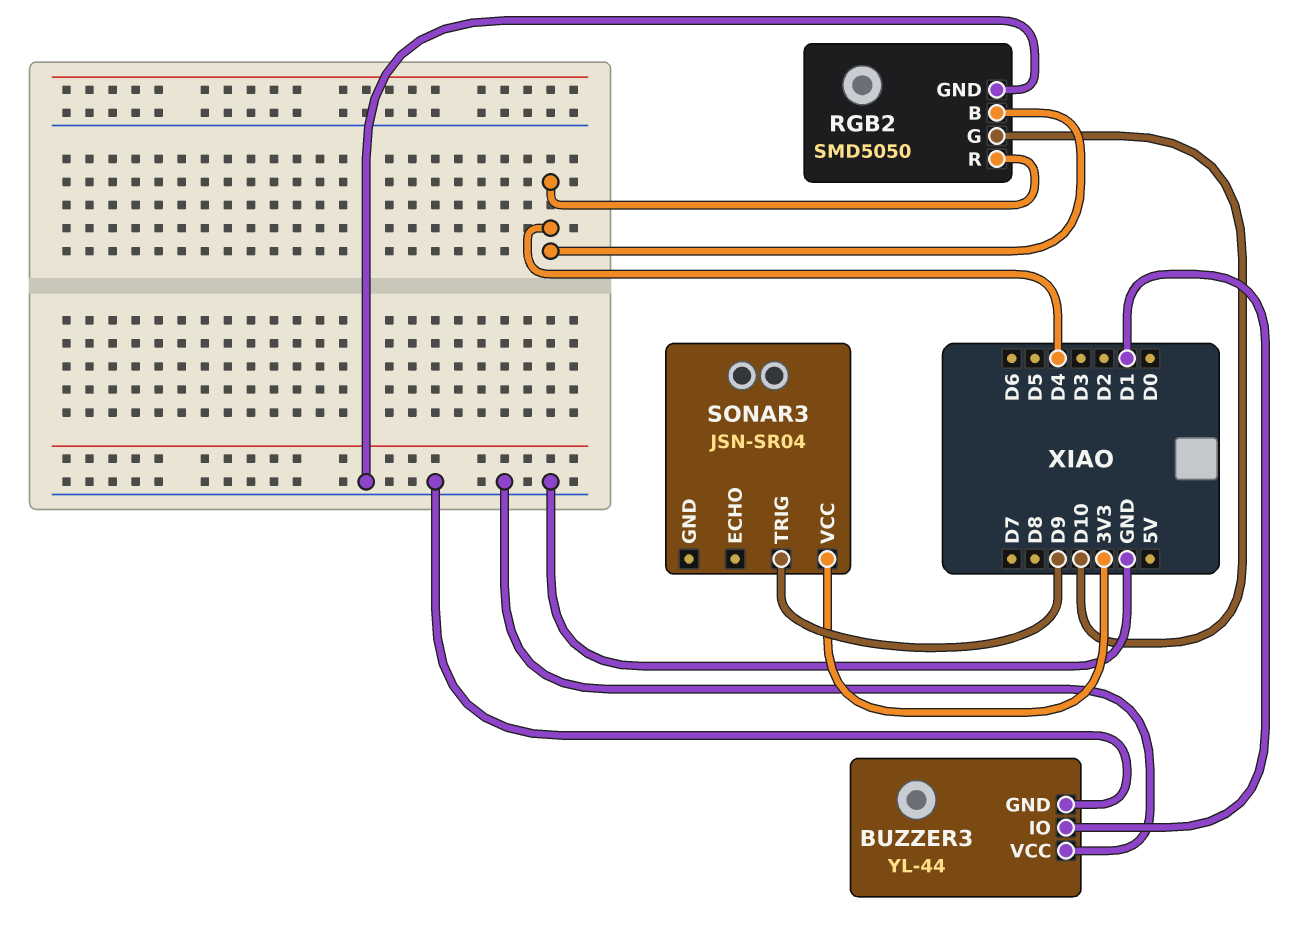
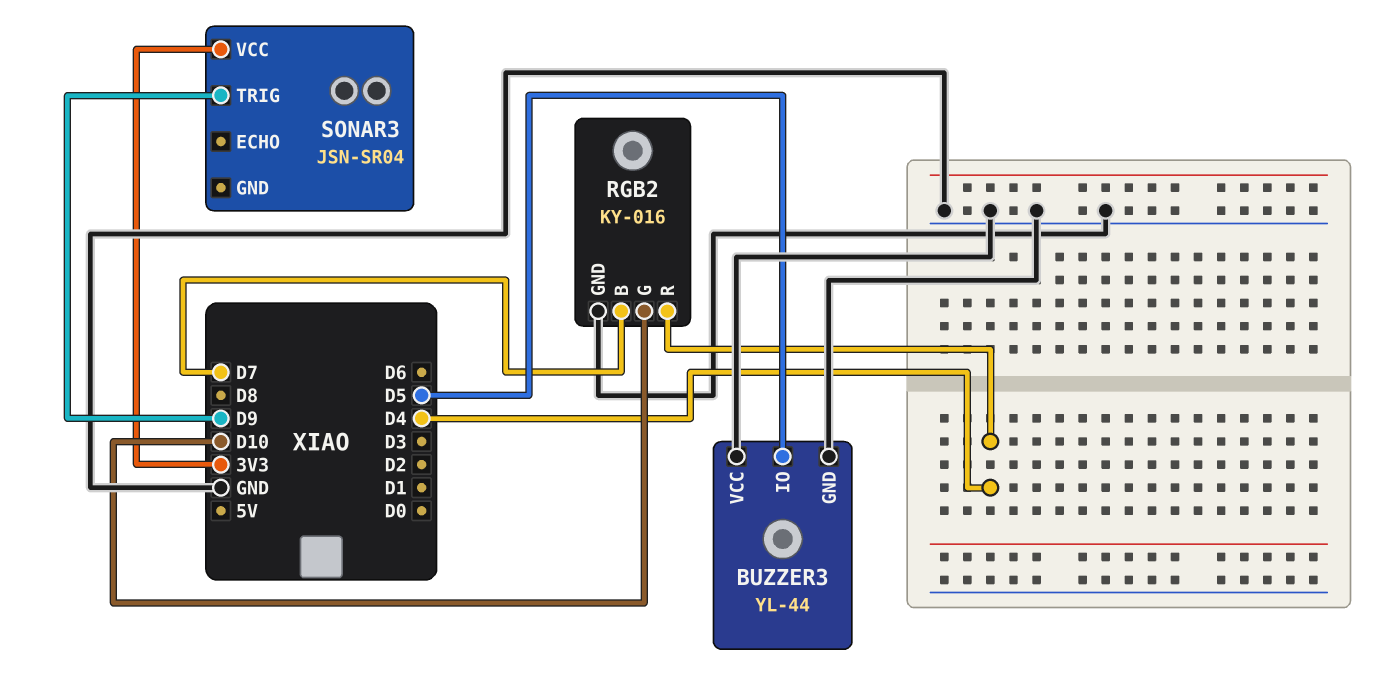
BUZZER3 pin IO: D1 -> D5
RGB2: SMD5050 -> KY-016
RGB2 pin B: D4 -> D7

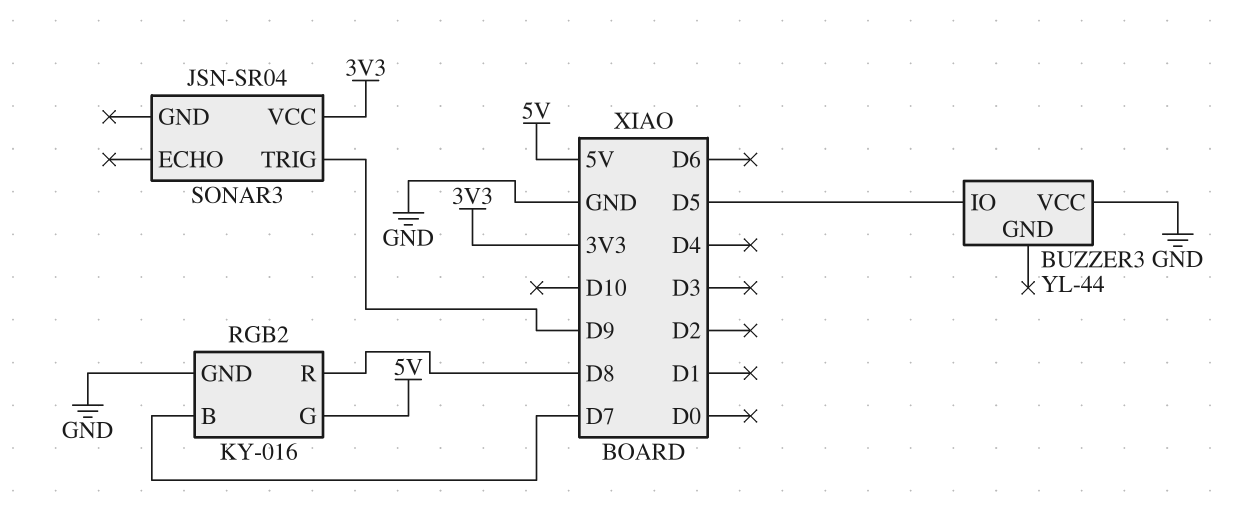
BUZZER3 pin GND: GND -> none
RGB2 pin G: D10 -> 5V
RGB2 pin R: D4 -> D8

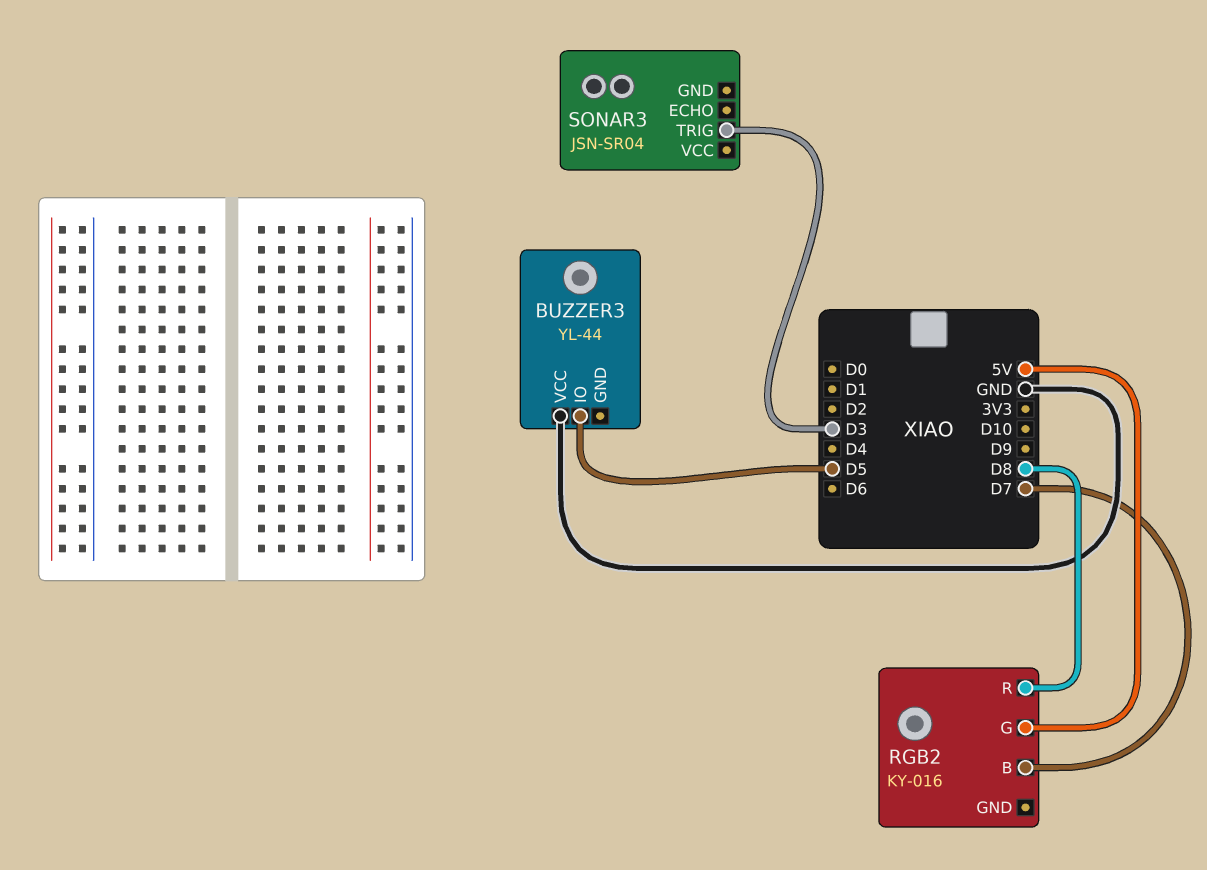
RGB2 pin GND: GND -> none
SONAR3 pin TRIG: D9 -> D3
SONAR3 pin VCC: 3V3 -> none

